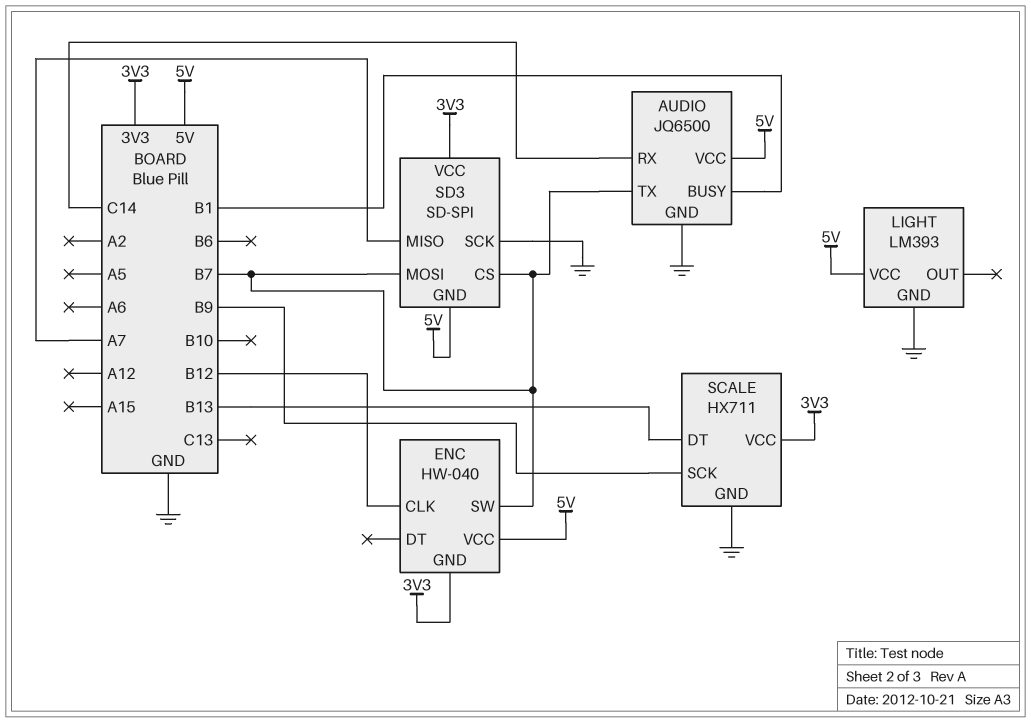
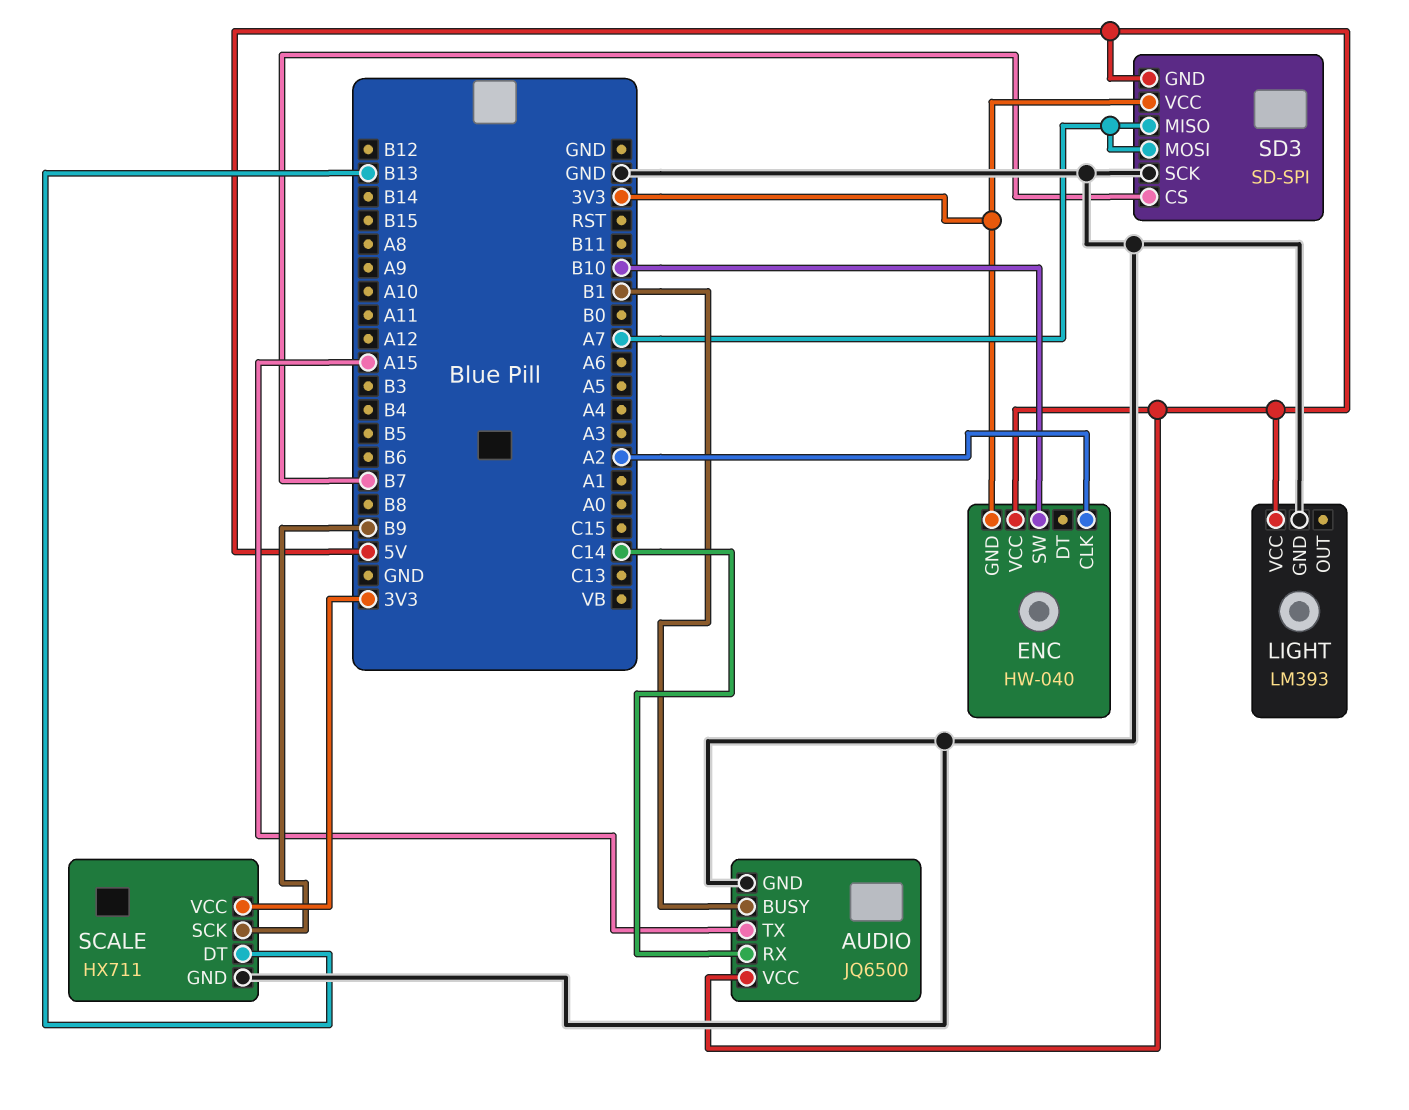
AUDIO pin TX: B7 -> A15
ENC pin CLK: B12 -> A2
ENC pin SW: B7 -> B10
SD3 pin MOSI: B7 -> A7

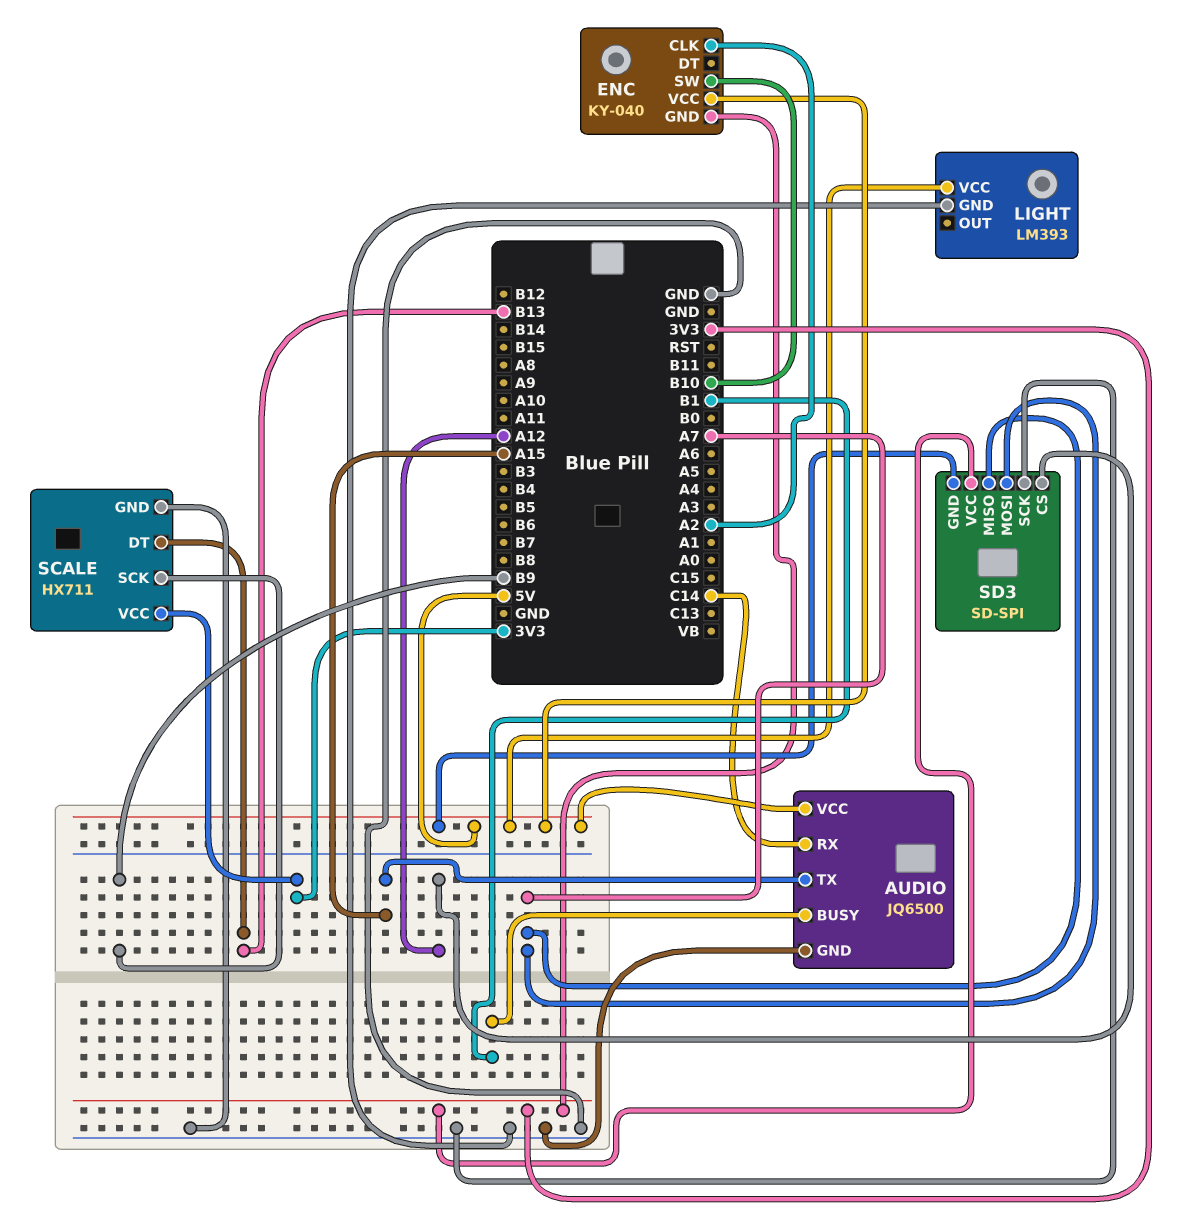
ENC: HW-040 -> KY-040
SD3 pin CS: B7 -> A12

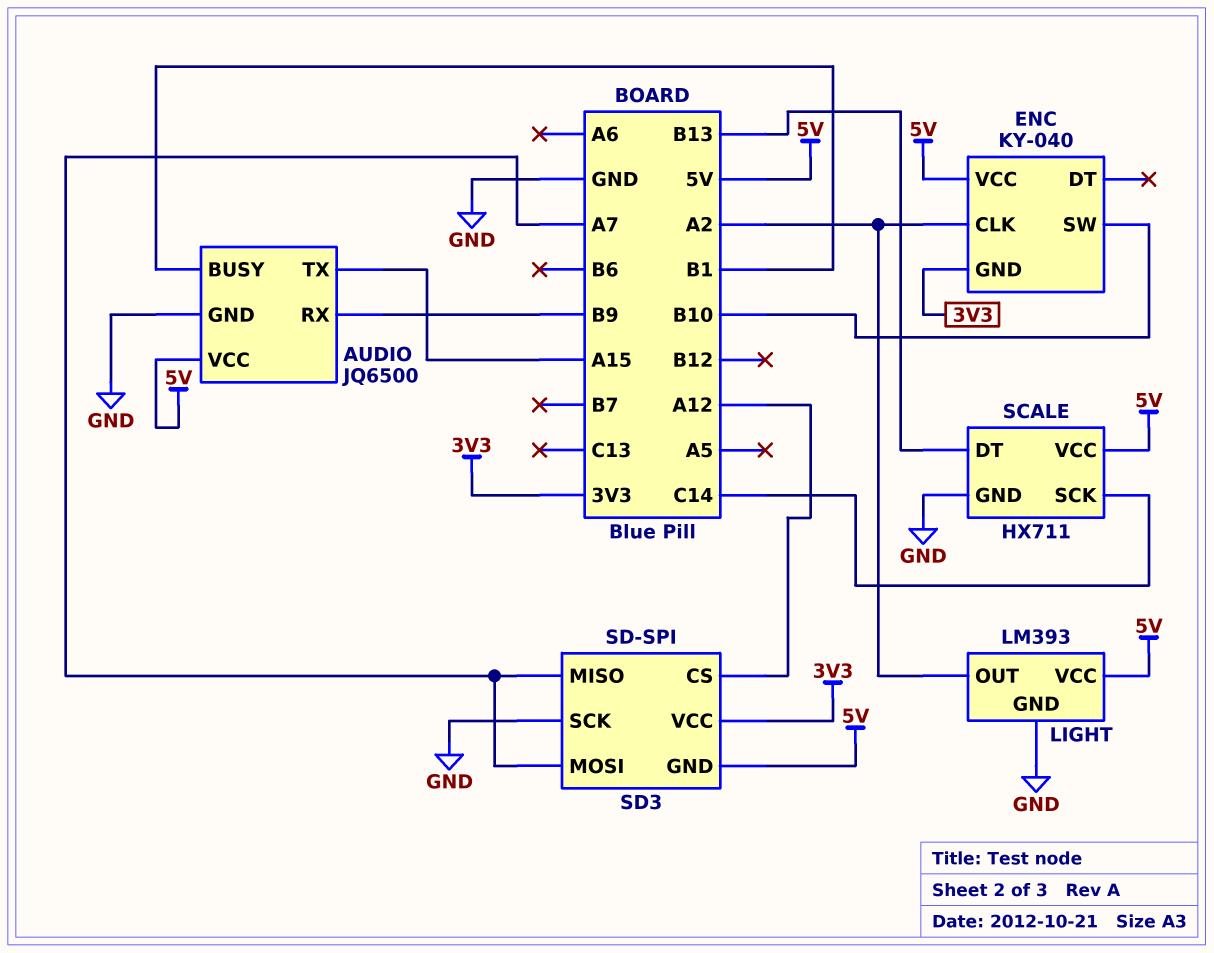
AUDIO pin RX: C14 -> B9
LIGHT pin OUT: none -> A2
SCALE pin SCK: B9 -> C14
SCALE pin VCC: 3V3 -> 5V

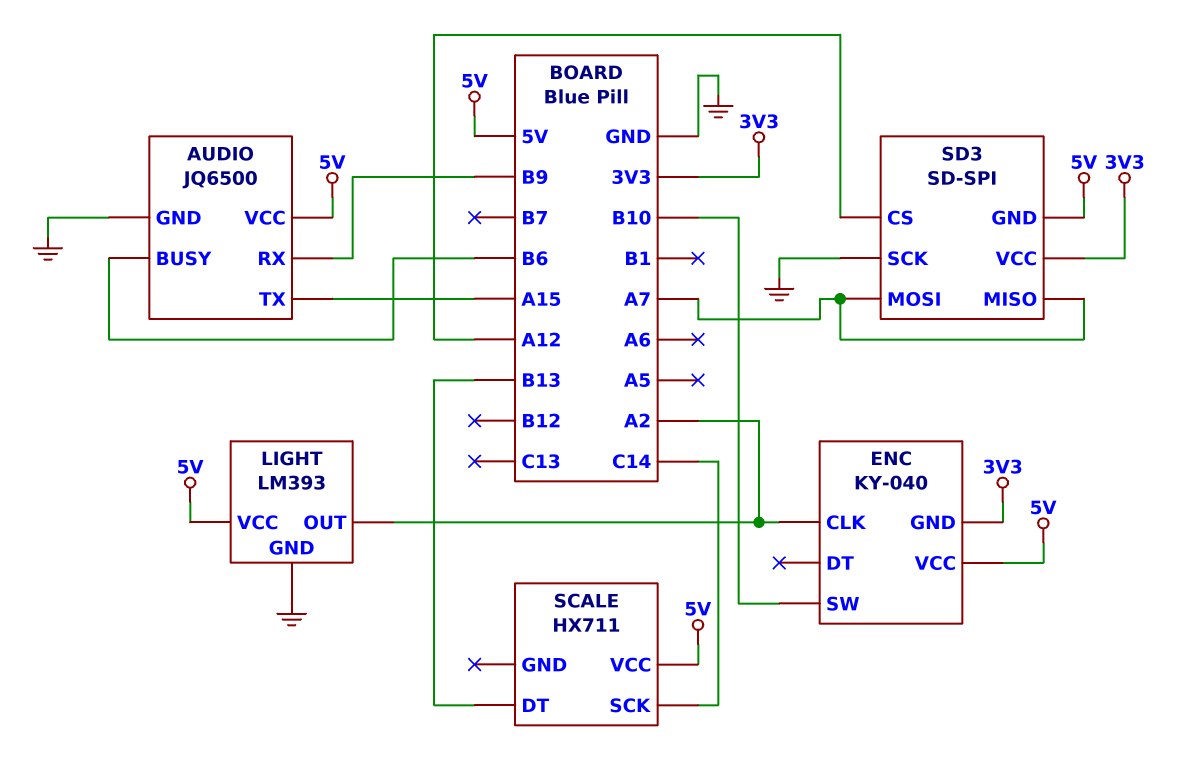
AUDIO pin BUSY: B1 -> B6
SCALE pin GND: GND -> none

